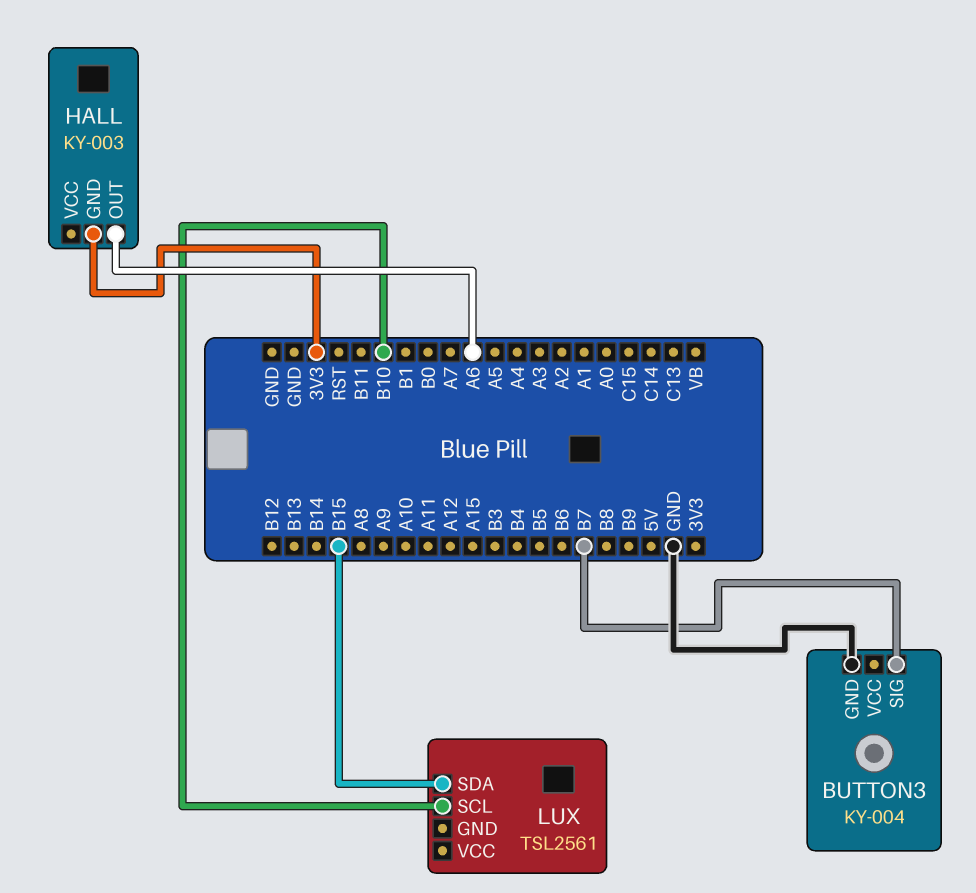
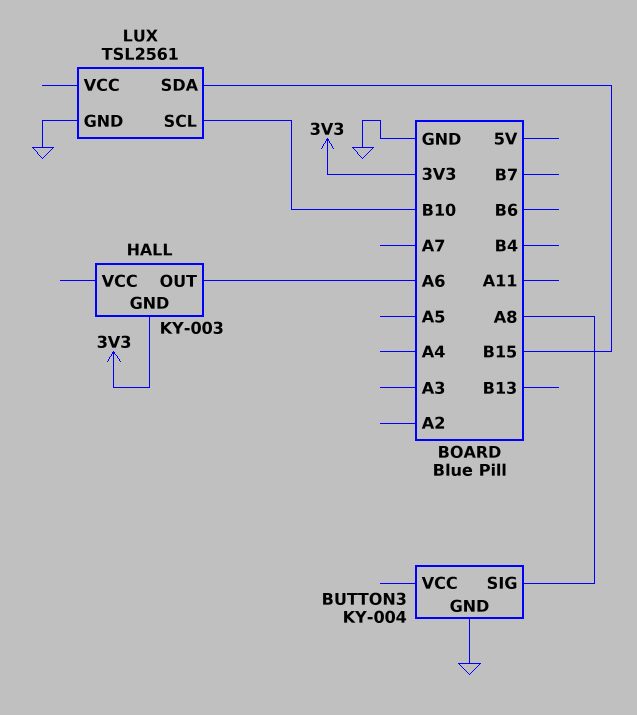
BUTTON3 pin SIG: B7 -> A8
LUX pin GND: none -> GND

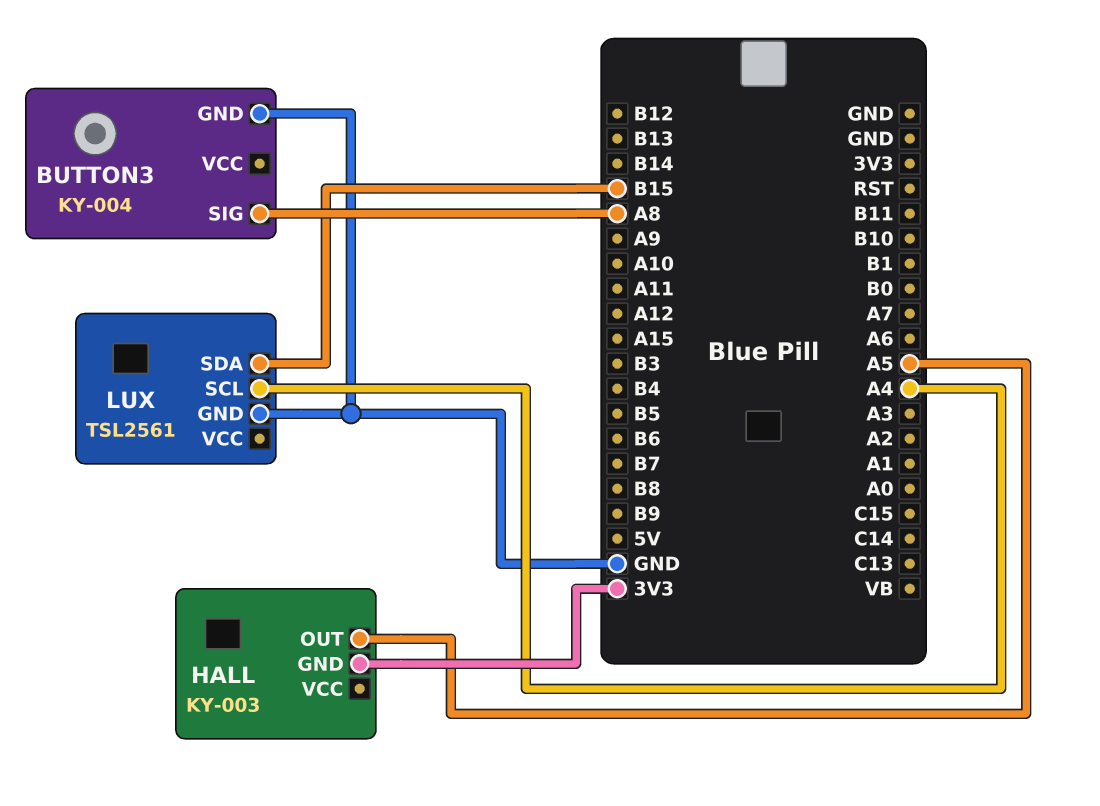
HALL pin OUT: A6 -> A5
LUX pin SCL: B10 -> A4

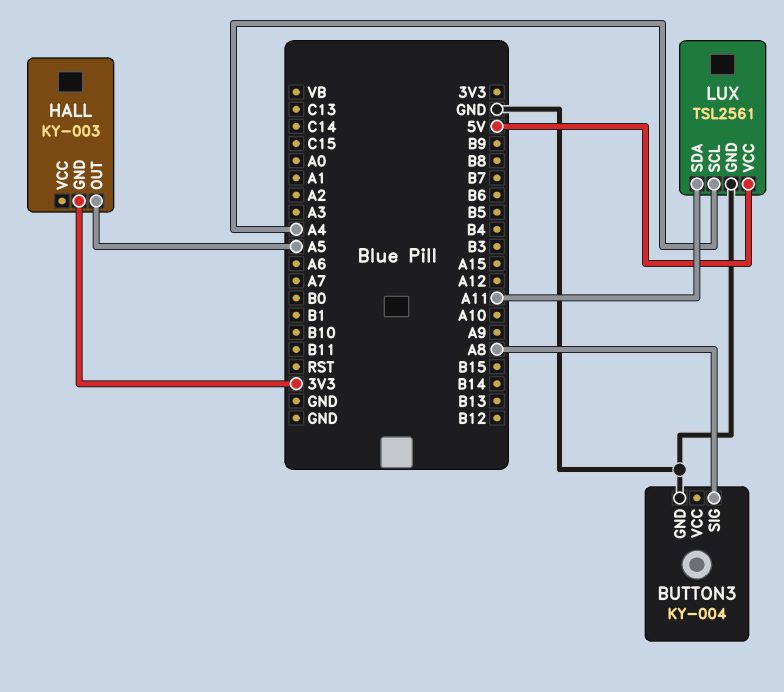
LUX pin SDA: B15 -> A11
LUX pin VCC: none -> 5V

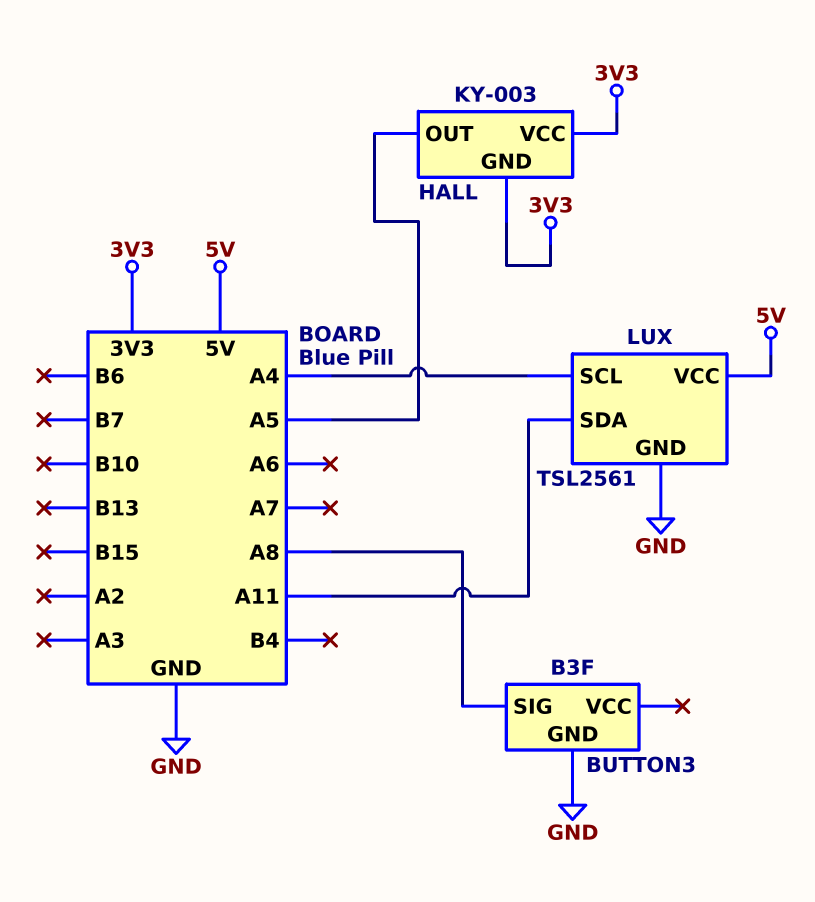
BUTTON3: KY-004 -> B3F
HALL pin VCC: none -> 3V3

